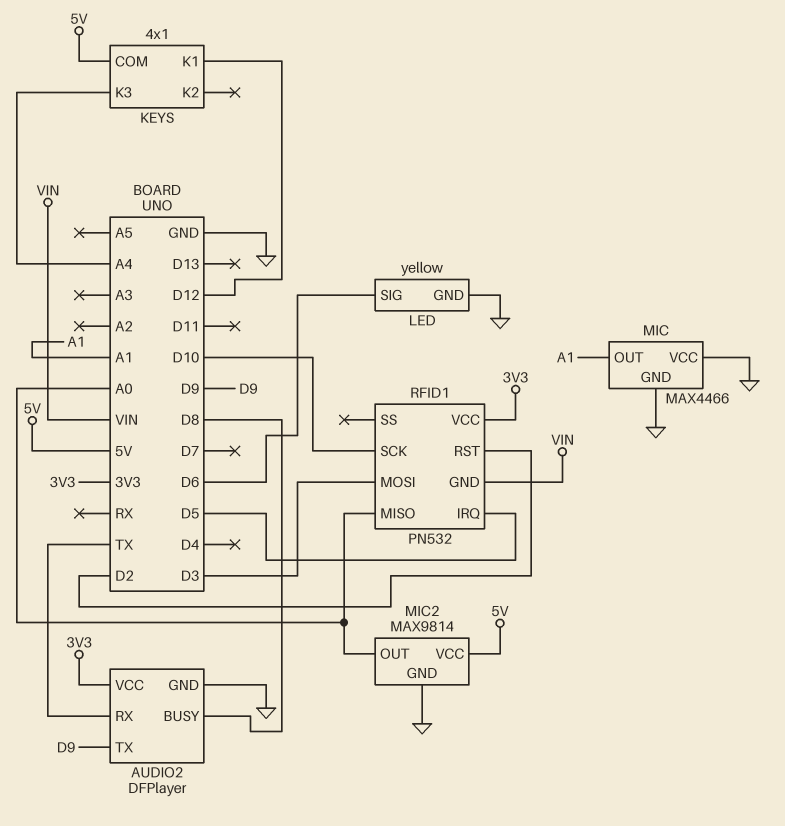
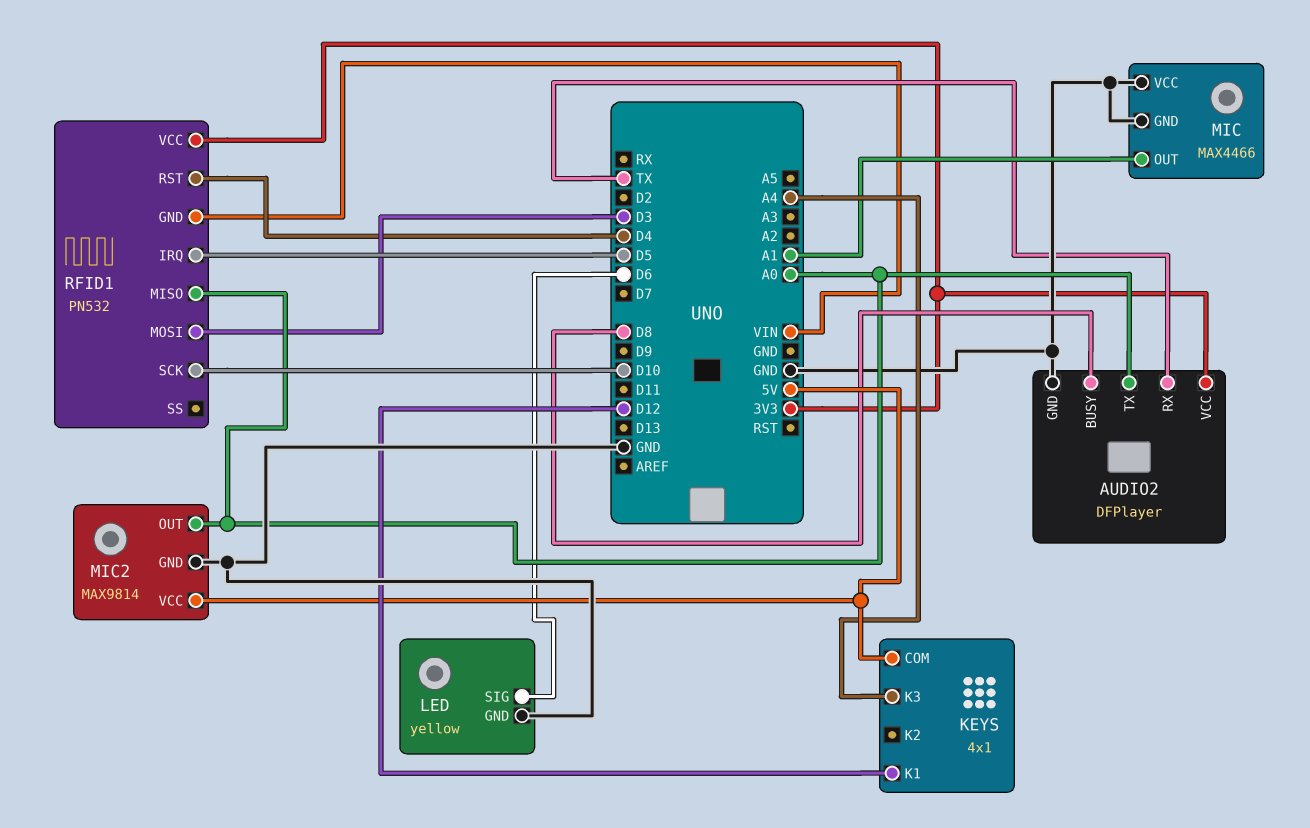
AUDIO2 pin TX: D9 -> A0
RFID1 pin RST: D2 -> D4

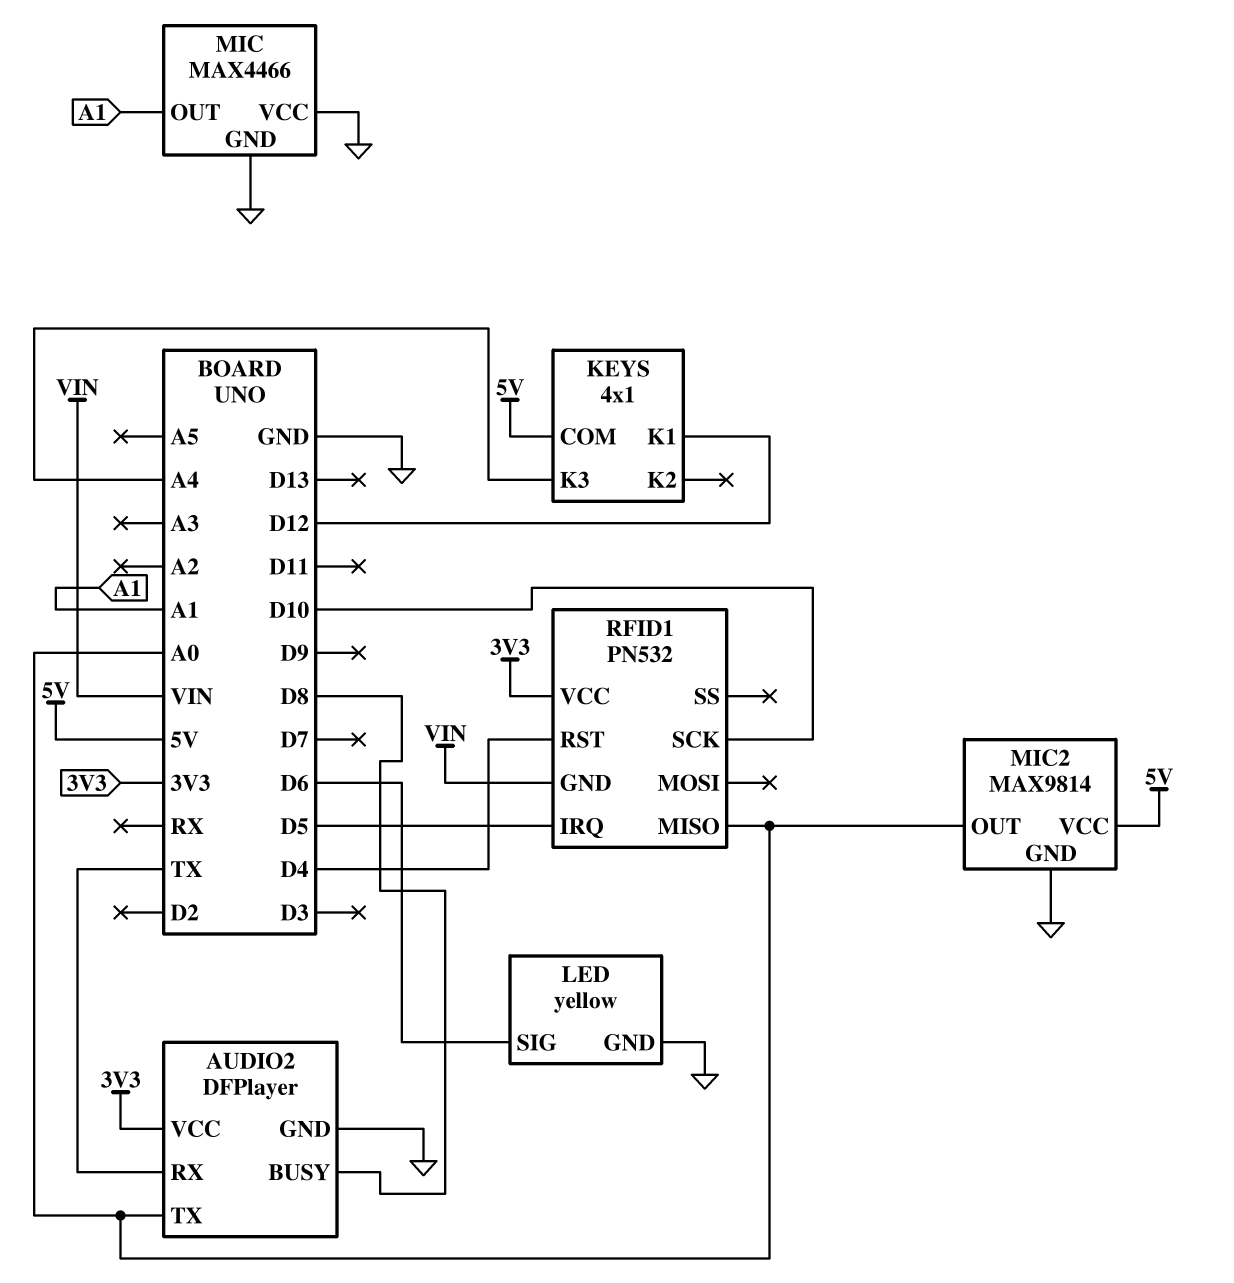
RFID1 pin MOSI: D3 -> none

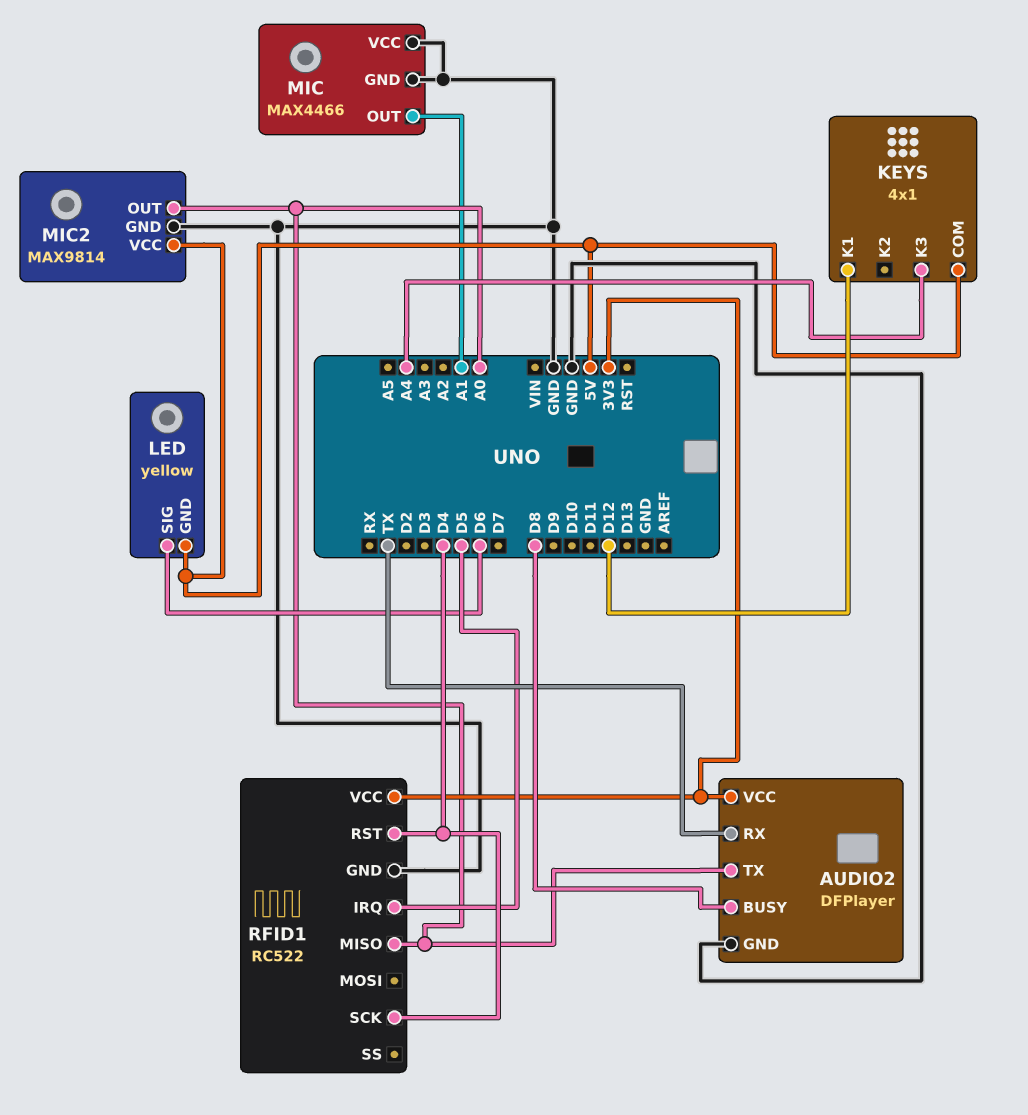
LED pin GND: GND -> 5V
RFID1: PN532 -> RC522
RFID1 pin GND: VIN -> GND
RFID1 pin SCK: D10 -> D4

